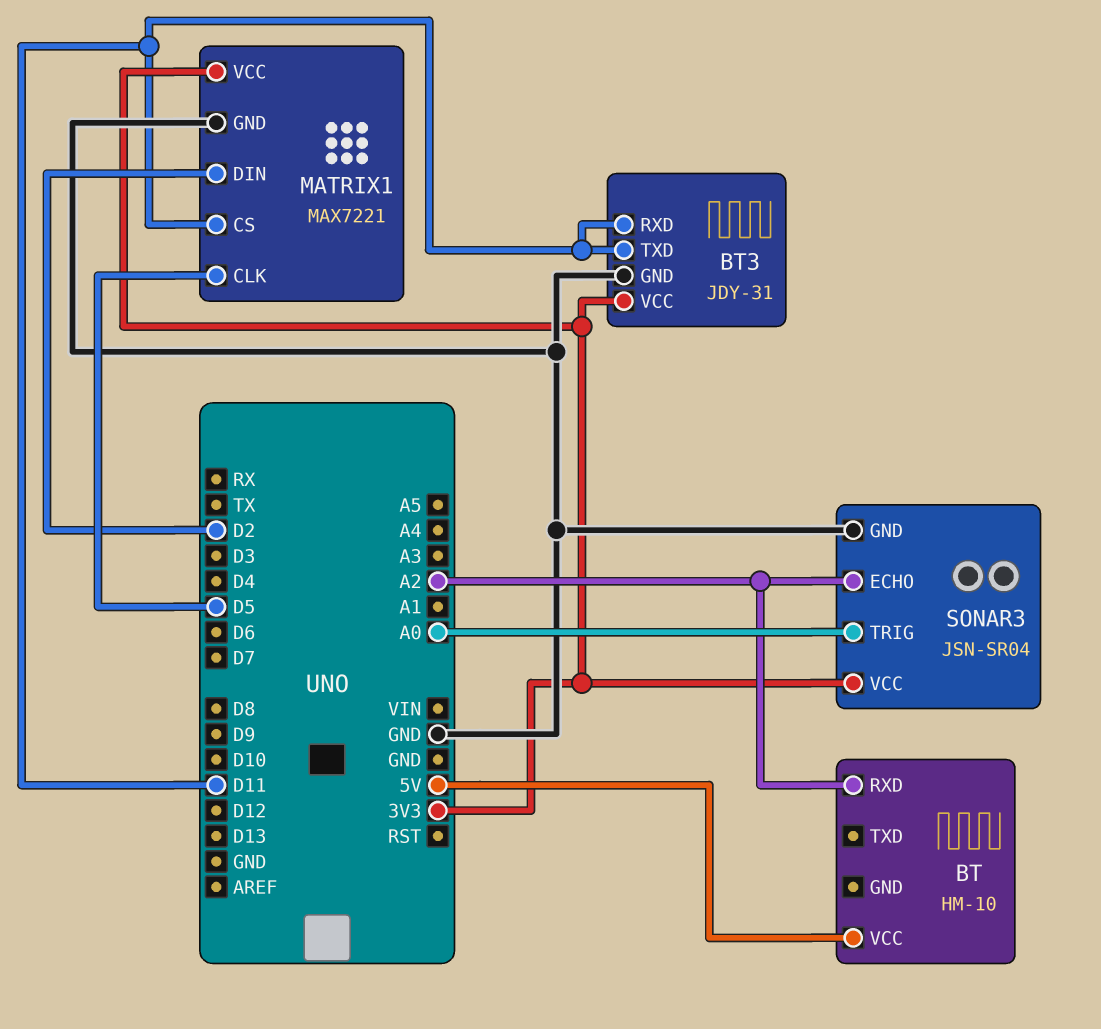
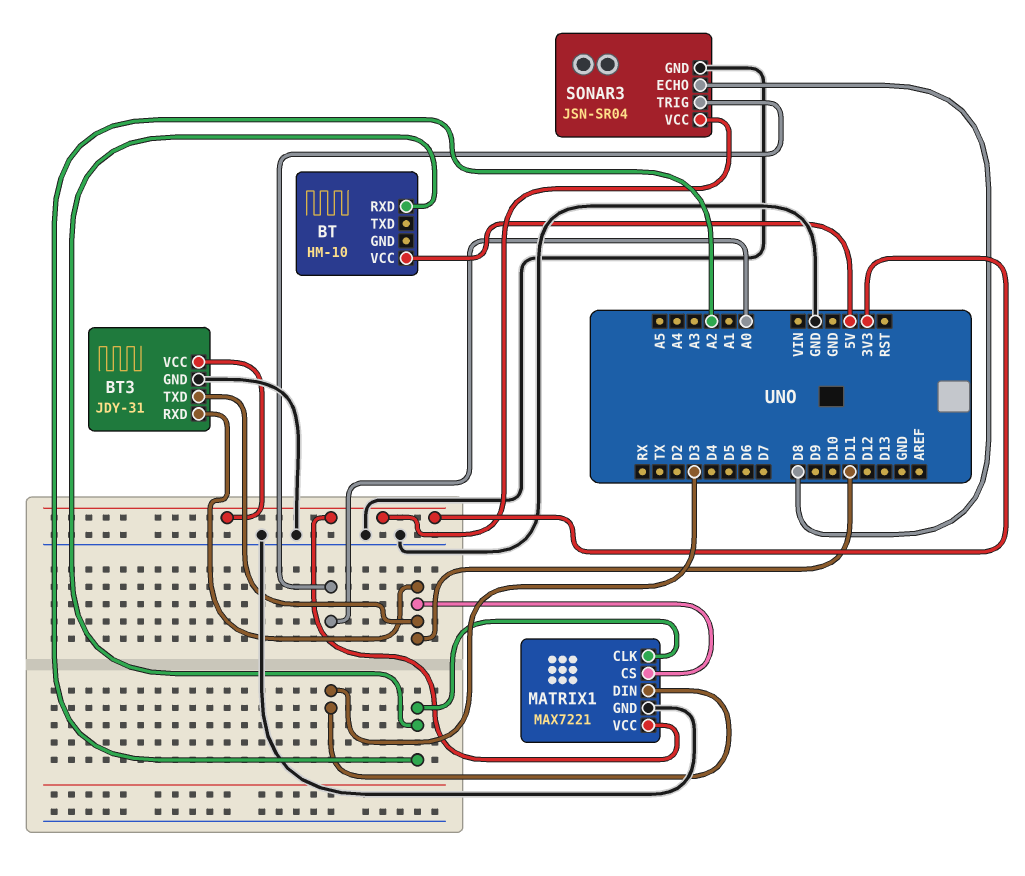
MATRIX1 pin CLK: D5 -> A2
MATRIX1 pin DIN: D2 -> D3
SONAR3 pin ECHO: A2 -> D8

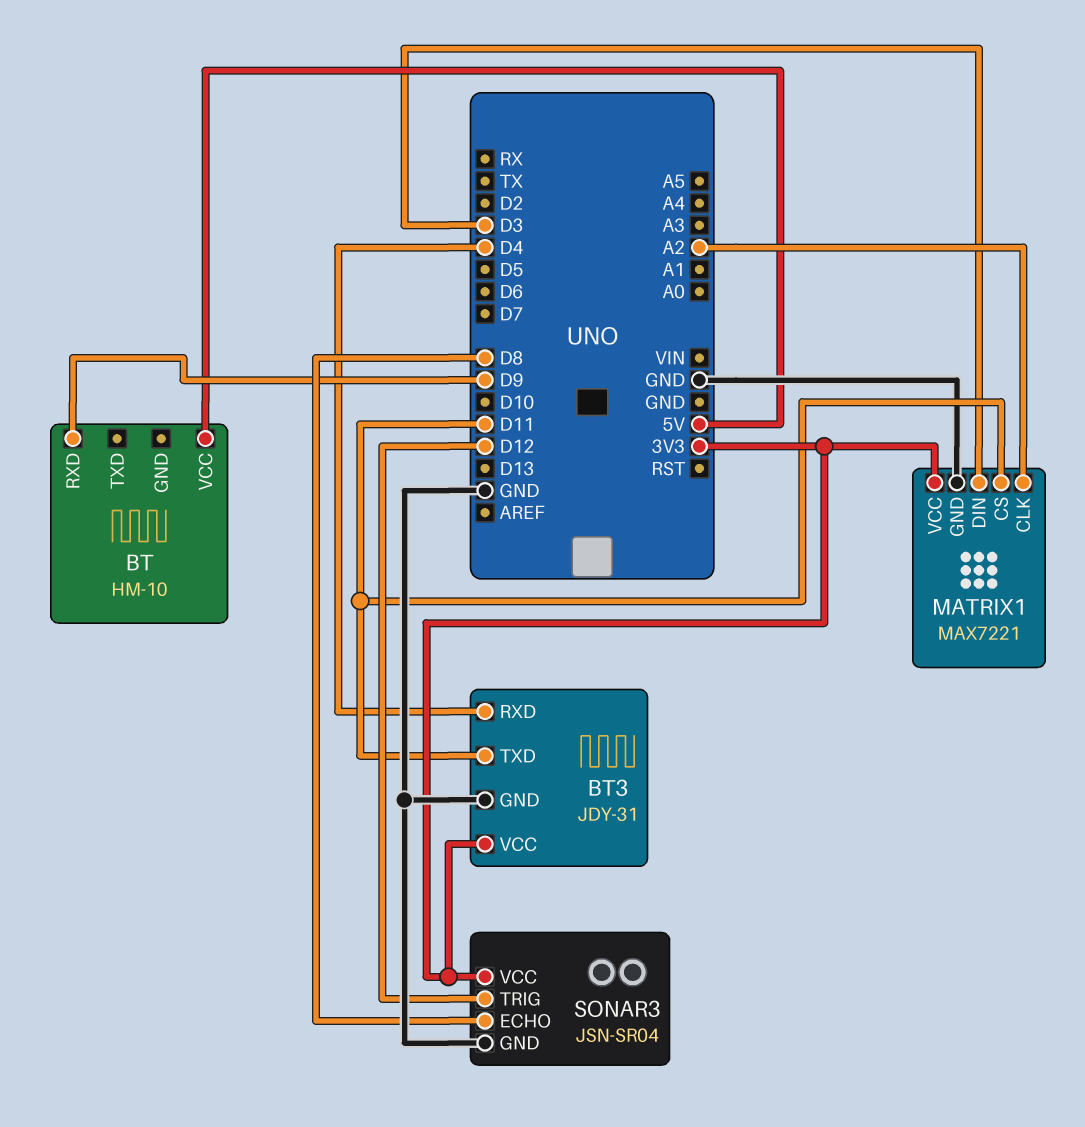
BT pin RXD: A2 -> D9
BT3 pin RXD: D11 -> D4
SONAR3 pin TRIG: A0 -> D12

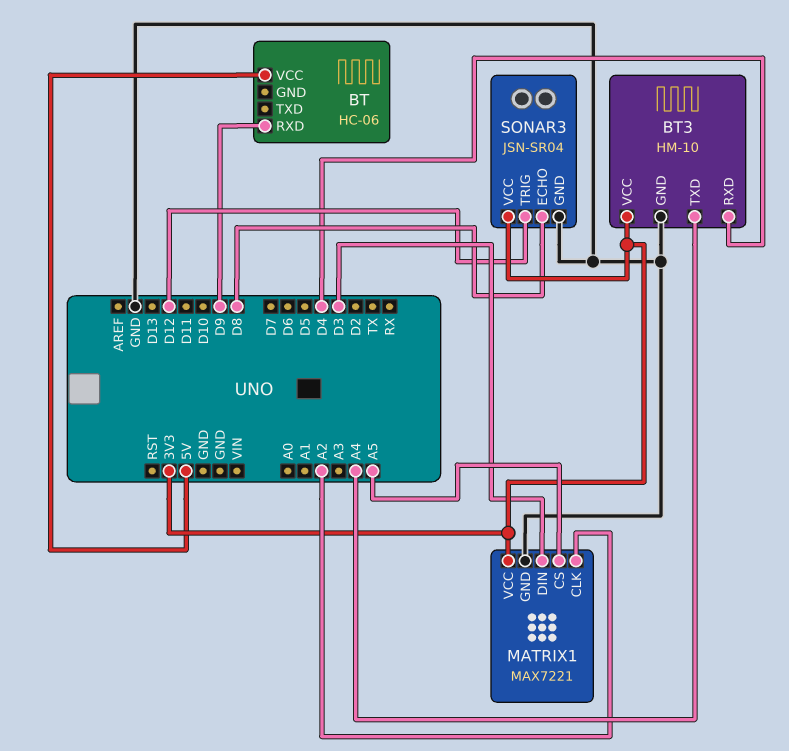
BT: HM-10 -> HC-06
BT3: JDY-31 -> HM-10
BT3 pin TXD: D11 -> A4
MATRIX1 pin CS: D11 -> A5

